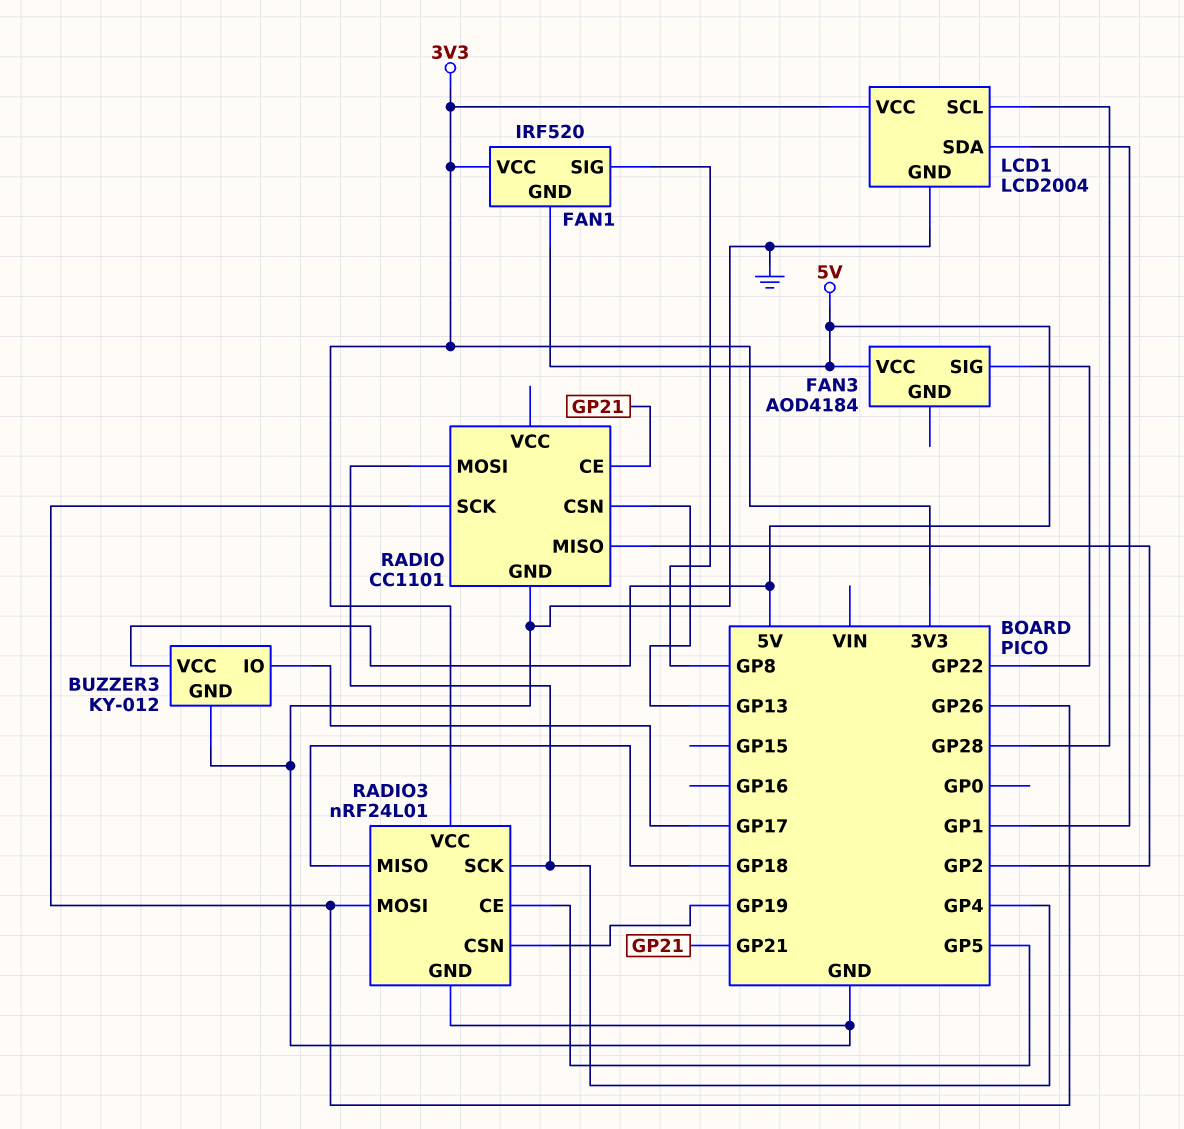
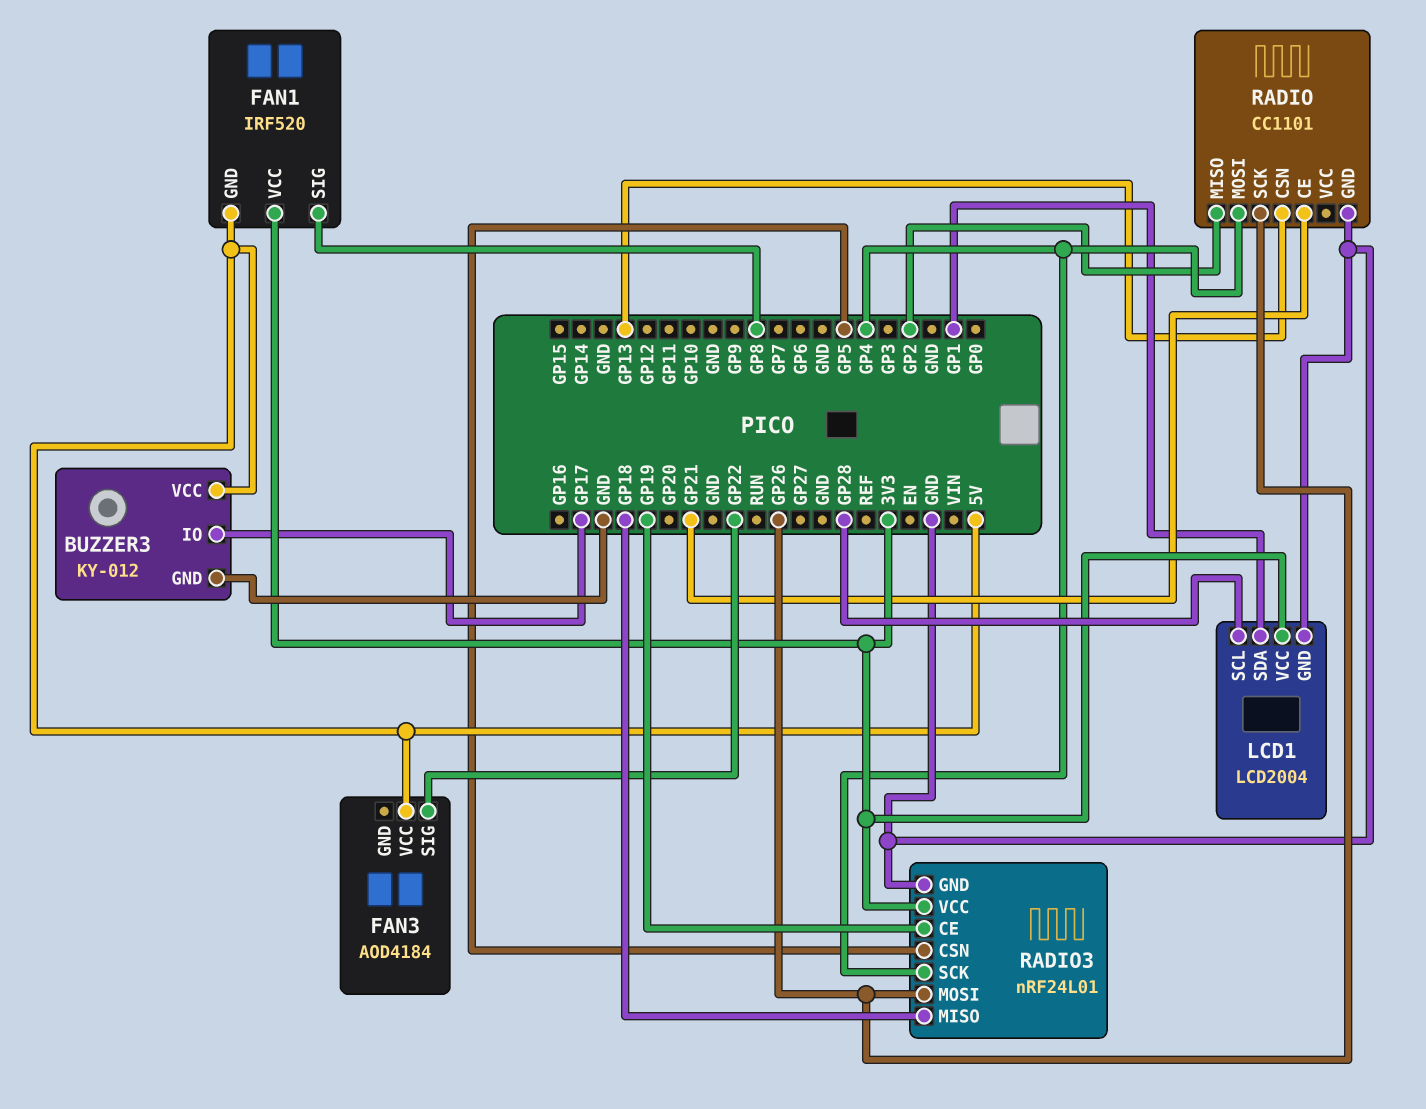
RADIO3 pin CE: GP5 -> GP19
RADIO3 pin CSN: GP19 -> GP5

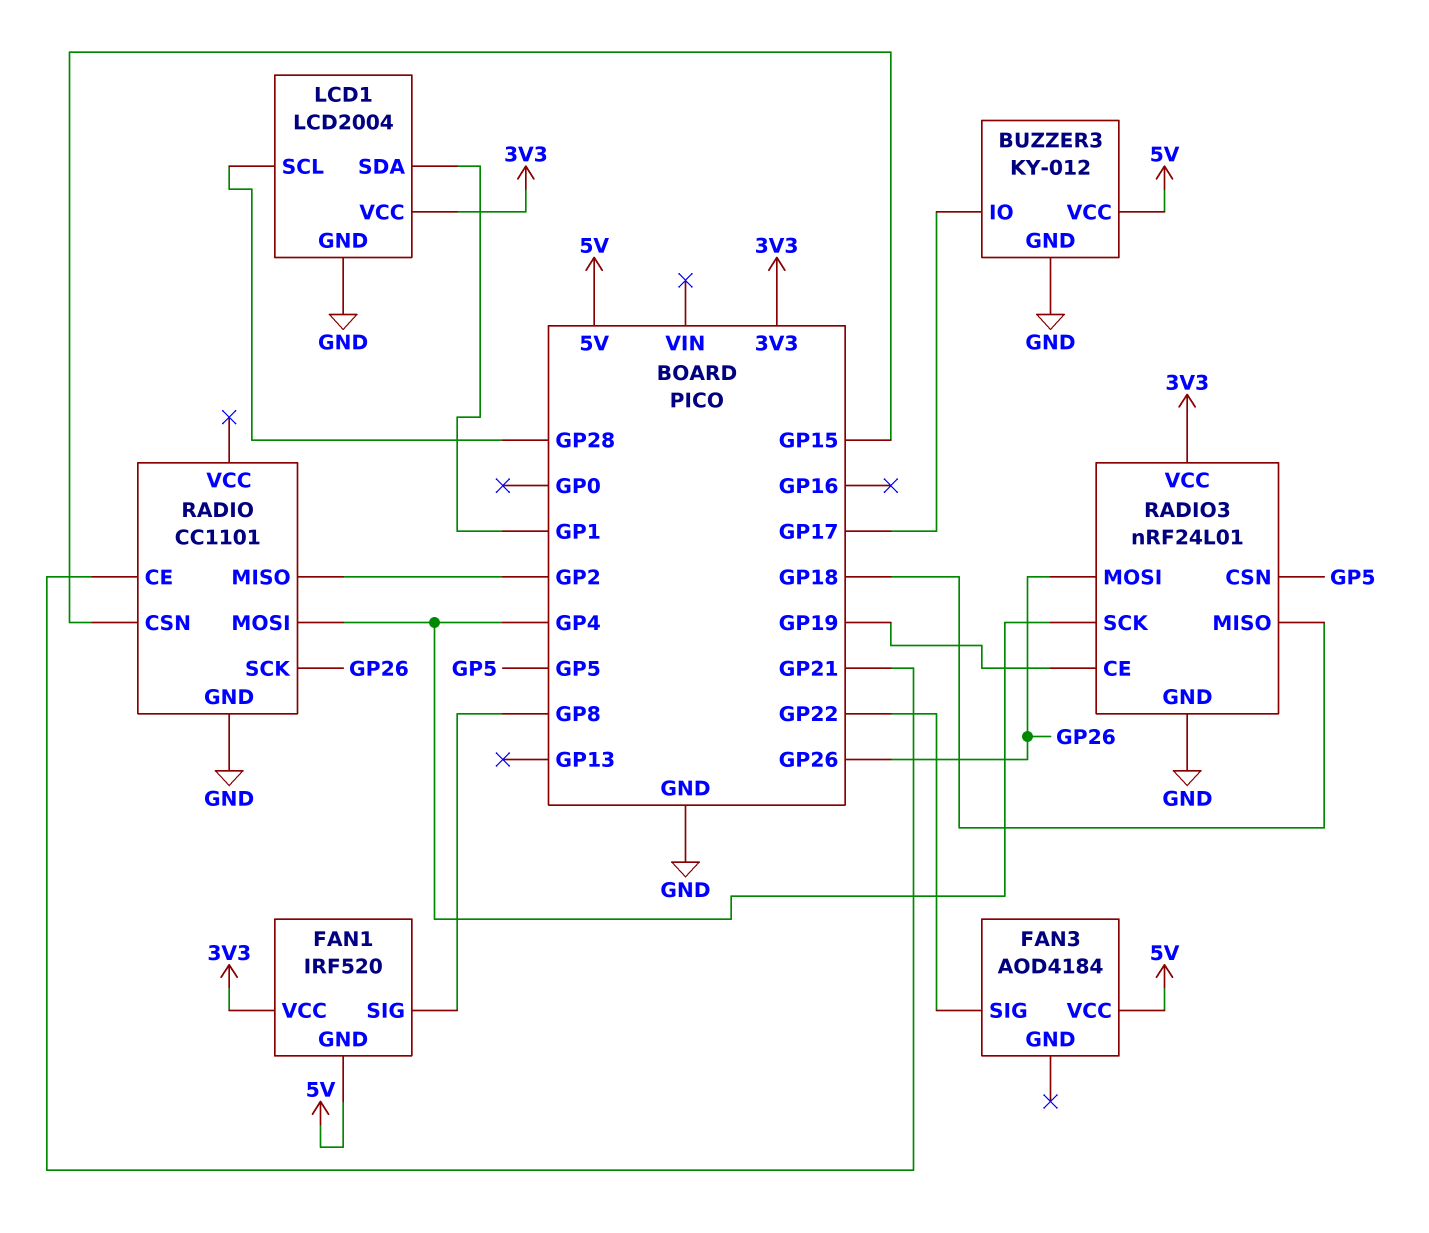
RADIO pin CSN: GP13 -> GP15

